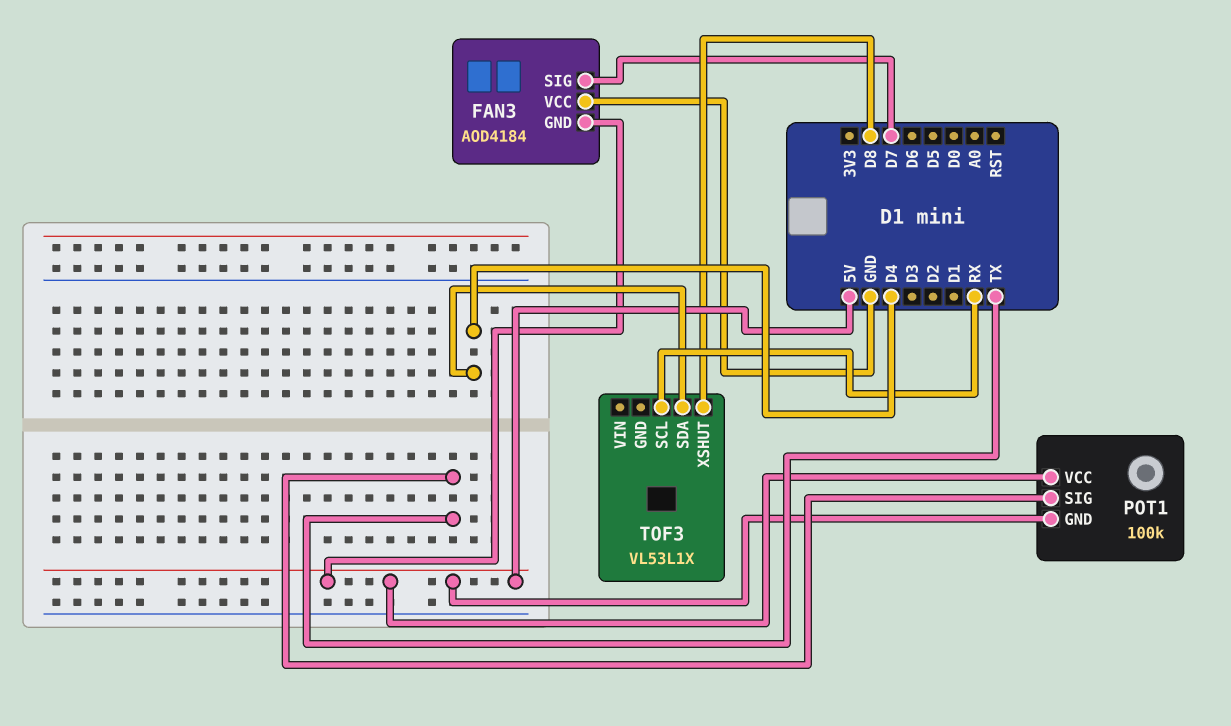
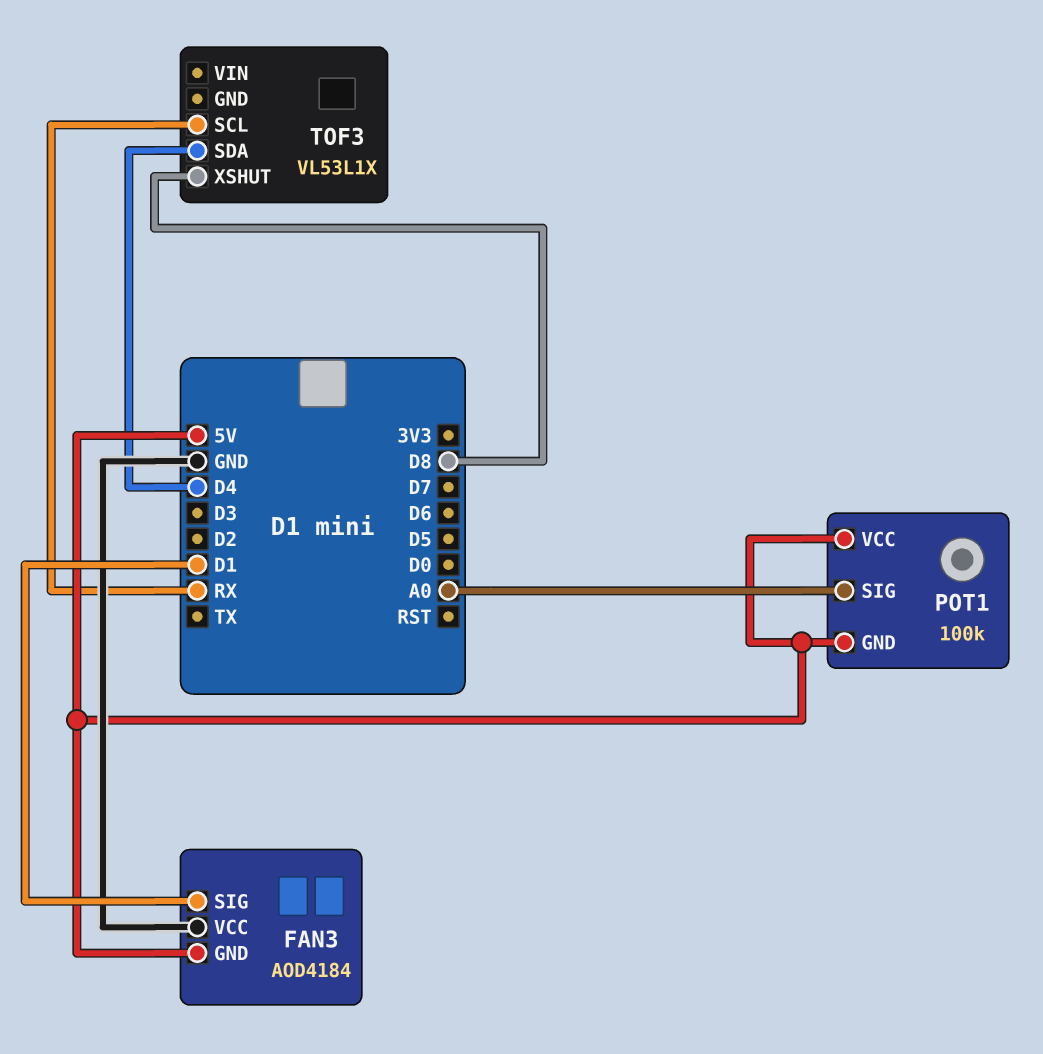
FAN3 pin SIG: D7 -> D1
POT1 pin SIG: TX -> A0

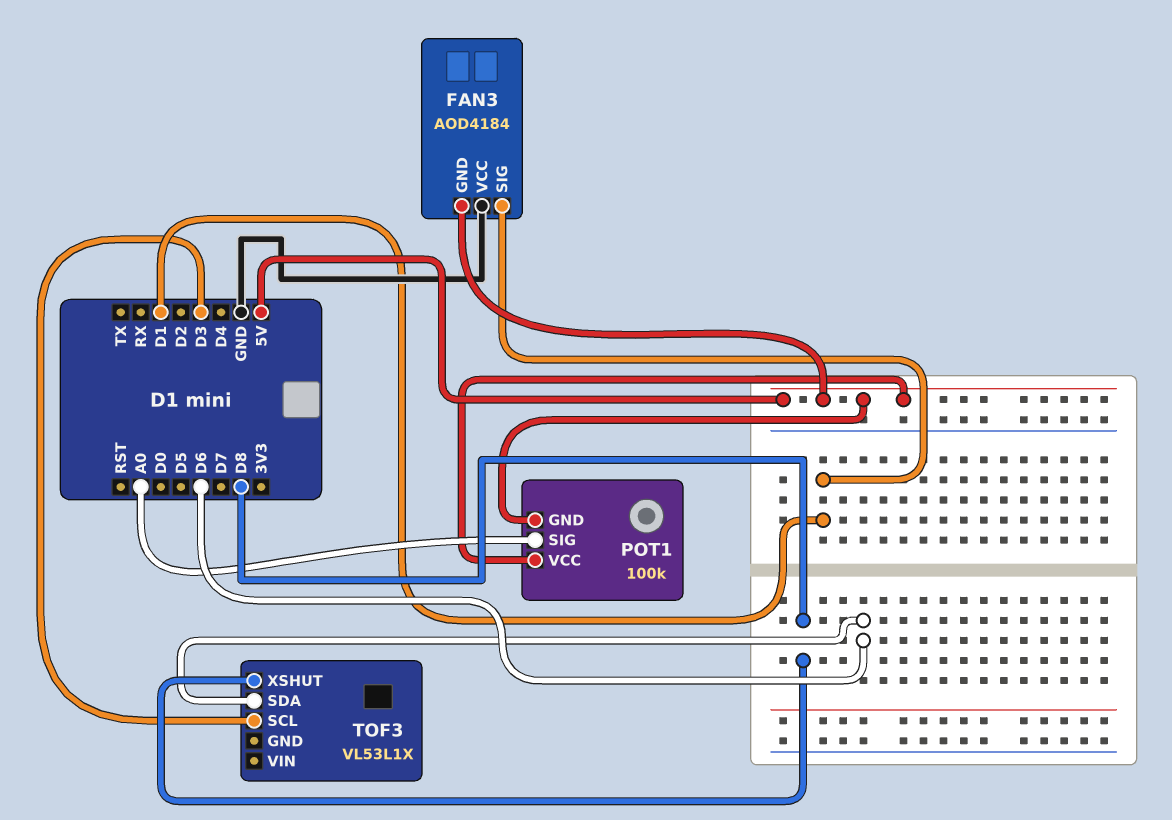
TOF3 pin SCL: RX -> D3
TOF3 pin SDA: D4 -> D6

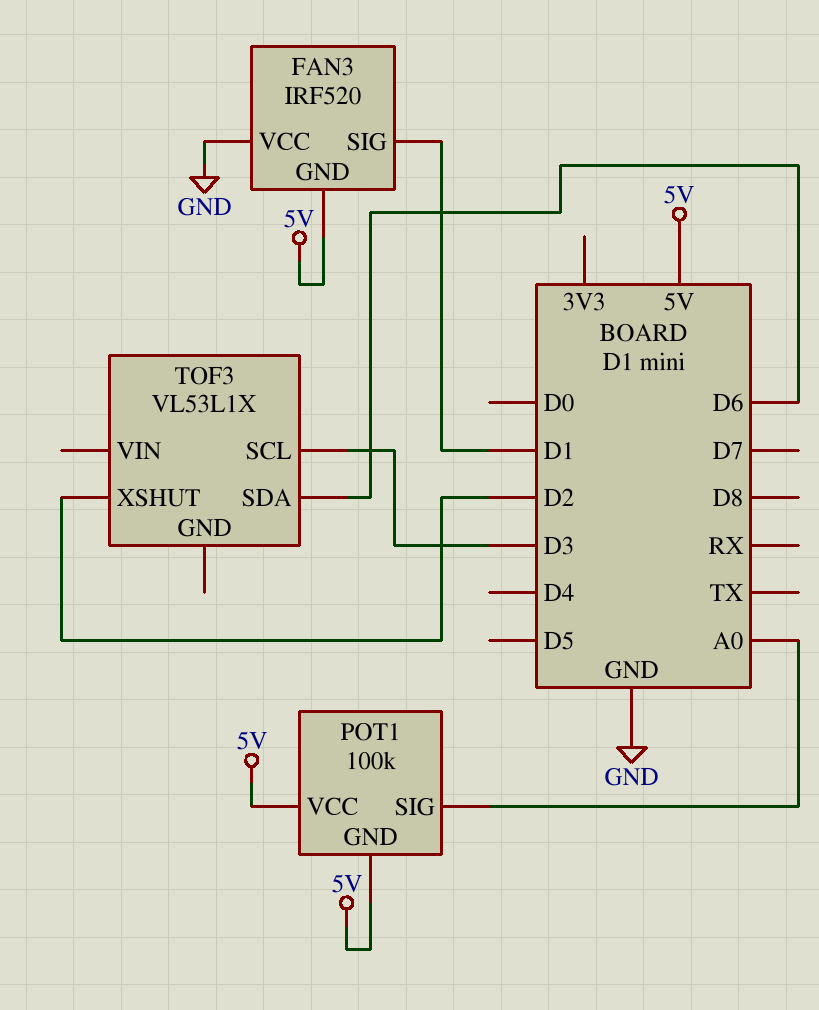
FAN3: AOD4184 -> IRF520
TOF3 pin XSHUT: D8 -> D2

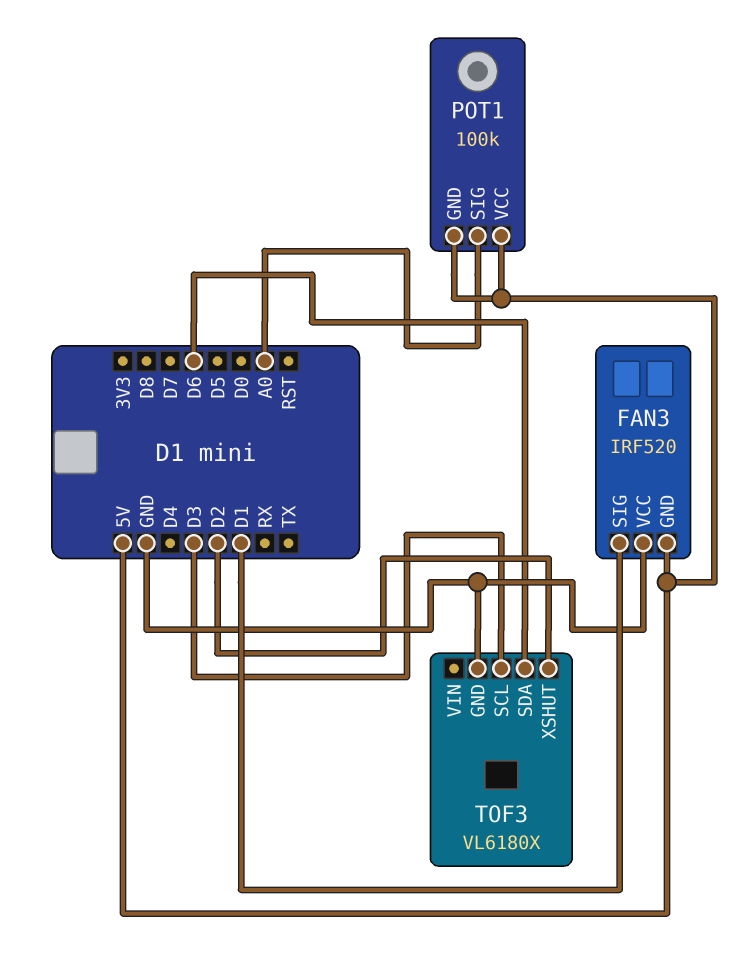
TOF3: VL53L1X -> VL6180X
TOF3 pin GND: none -> GND

